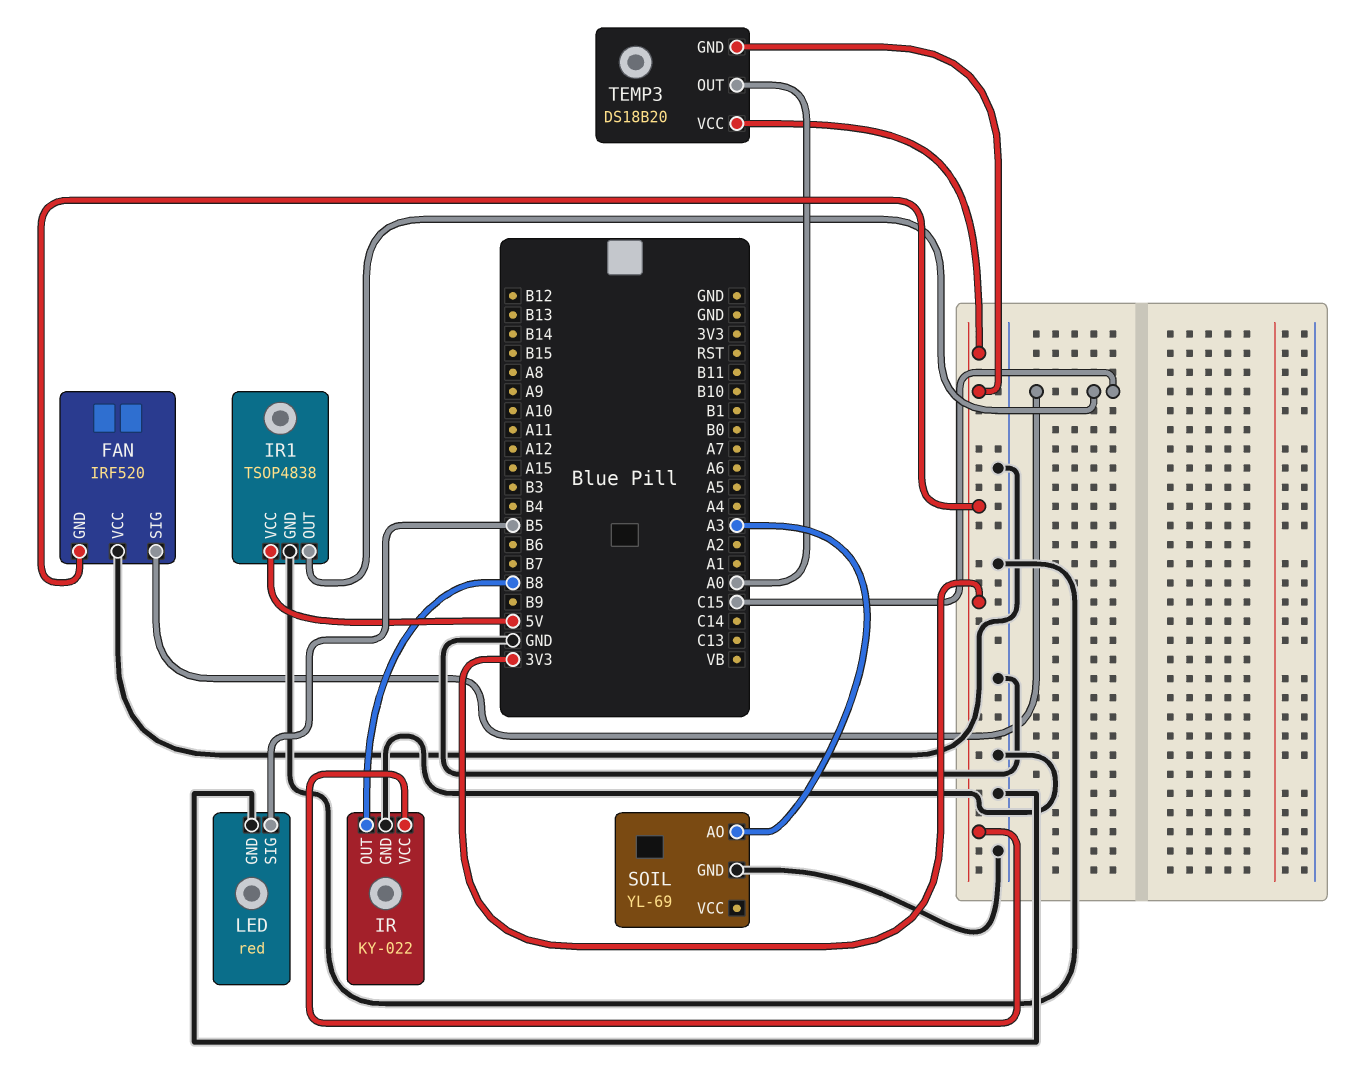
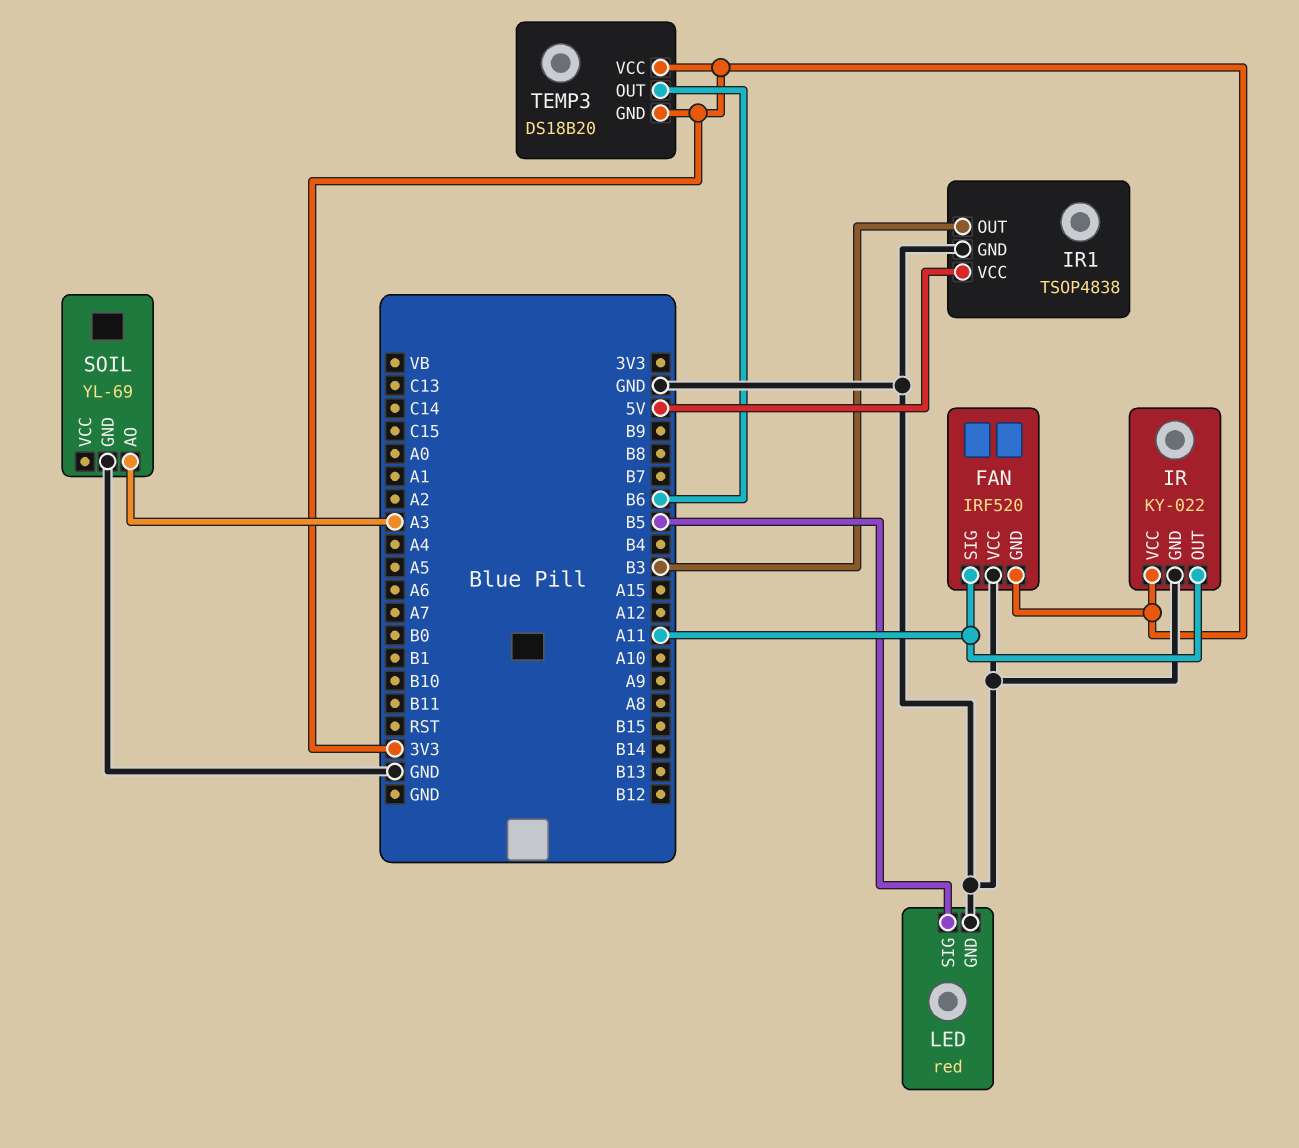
FAN pin SIG: C15 -> A11
IR pin OUT: B8 -> A11
IR1 pin OUT: C15 -> B3
TEMP3 pin OUT: A0 -> B6

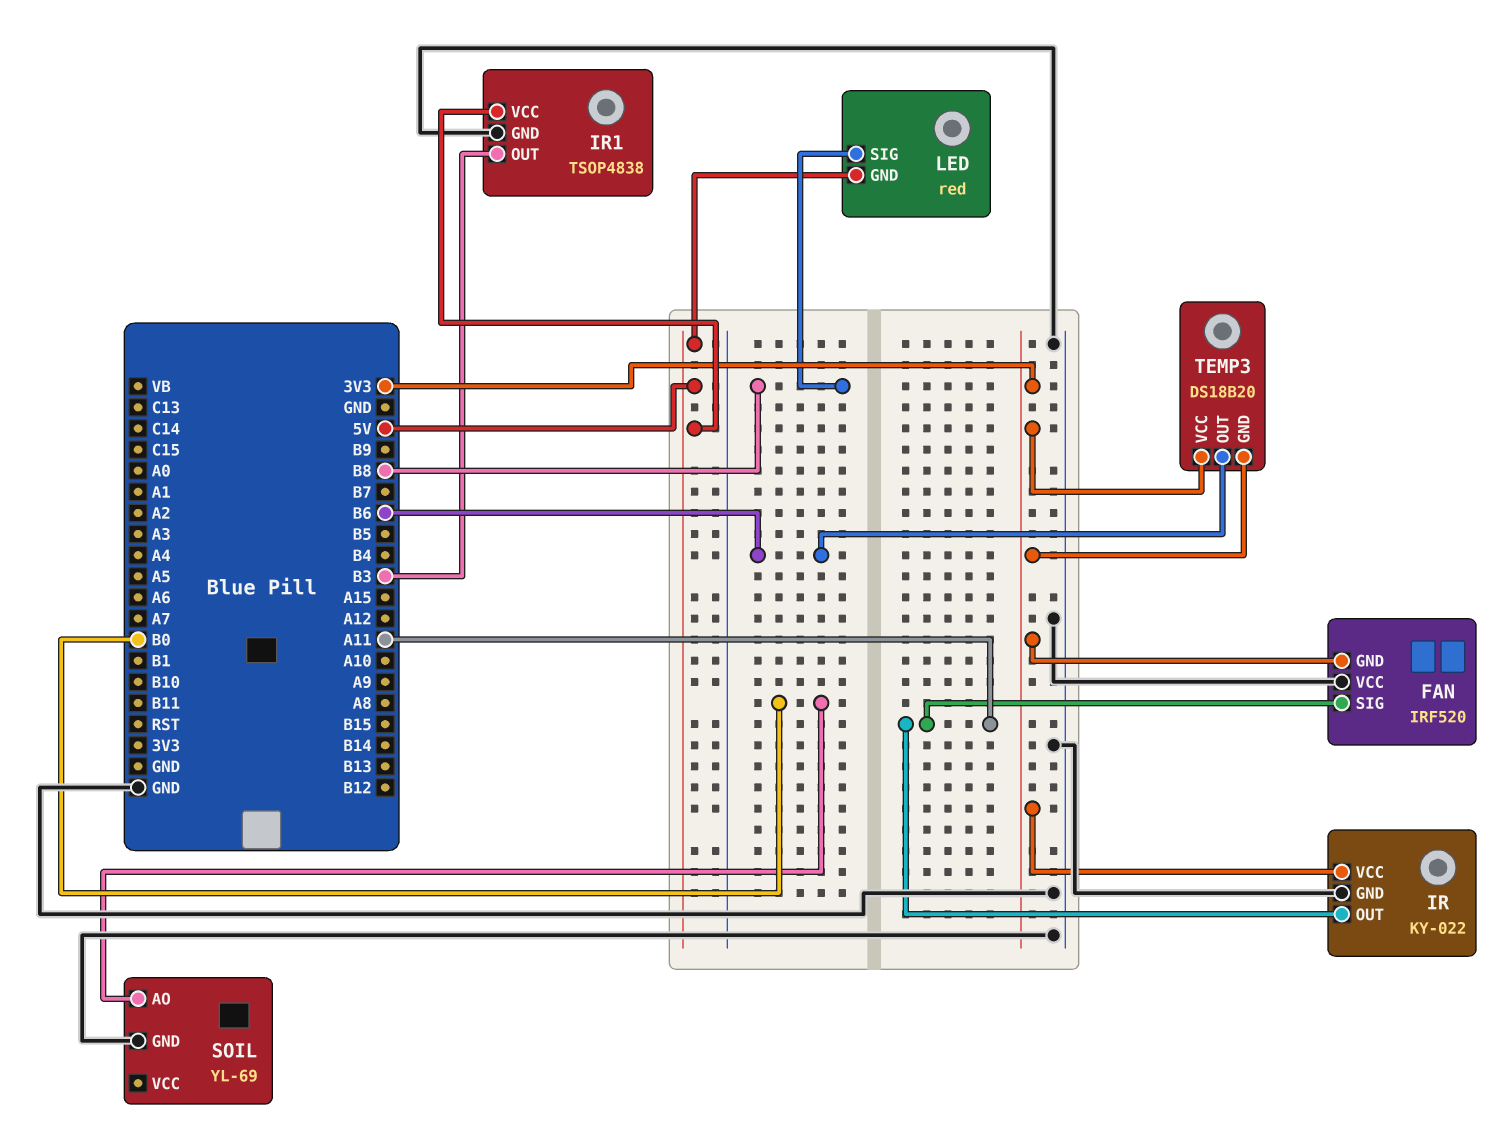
LED pin GND: GND -> 5V
LED pin SIG: B5 -> B8
SOIL pin AO: A3 -> B0

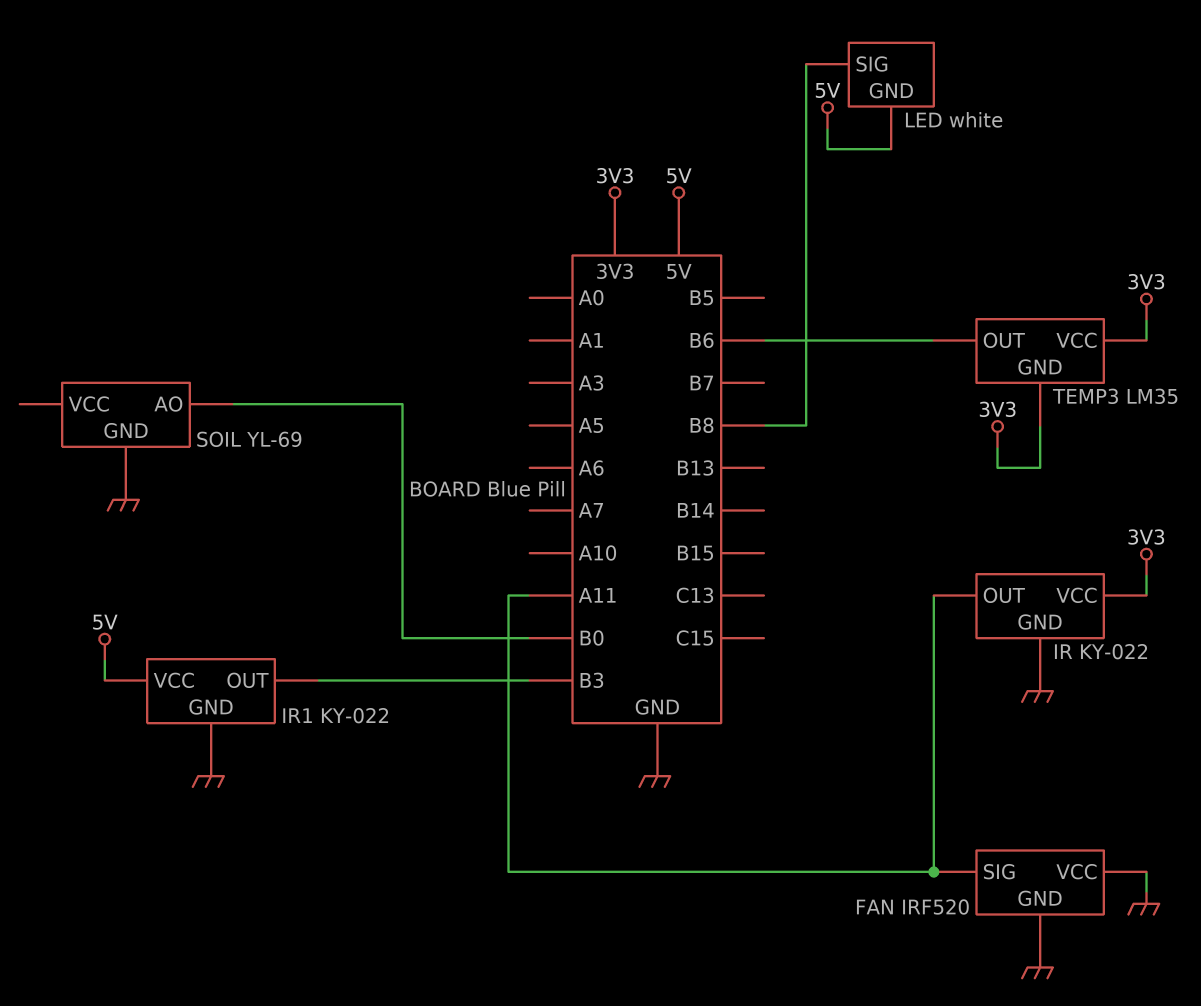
FAN pin GND: 3V3 -> GND
IR1: TSOP4838 -> KY-022
LED: red -> white
TEMP3: DS18B20 -> LM35

